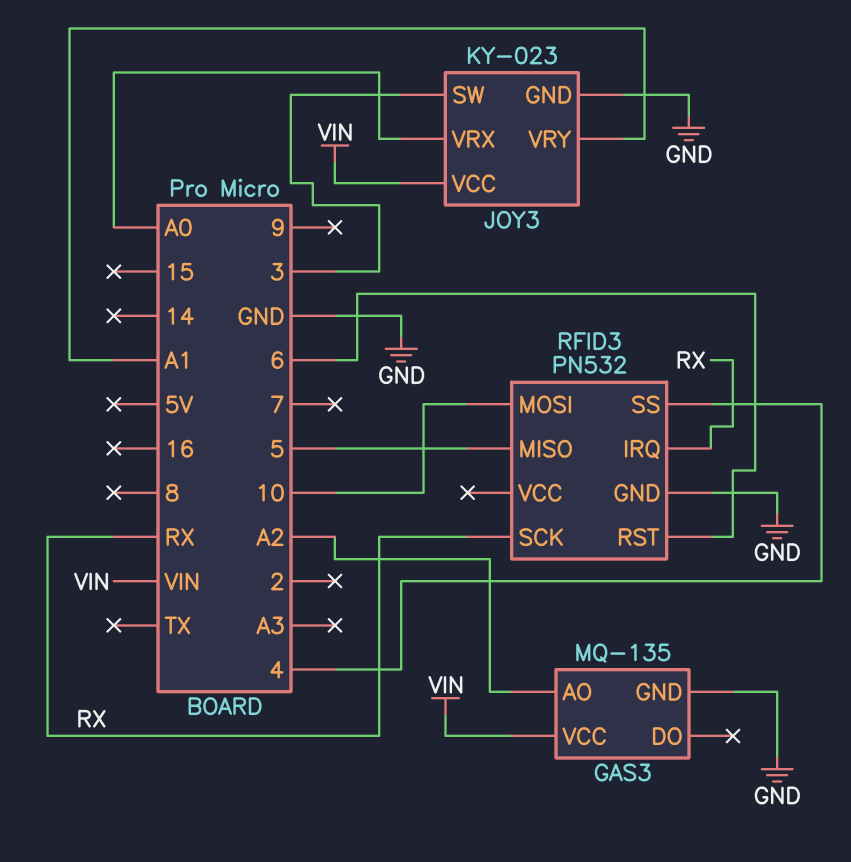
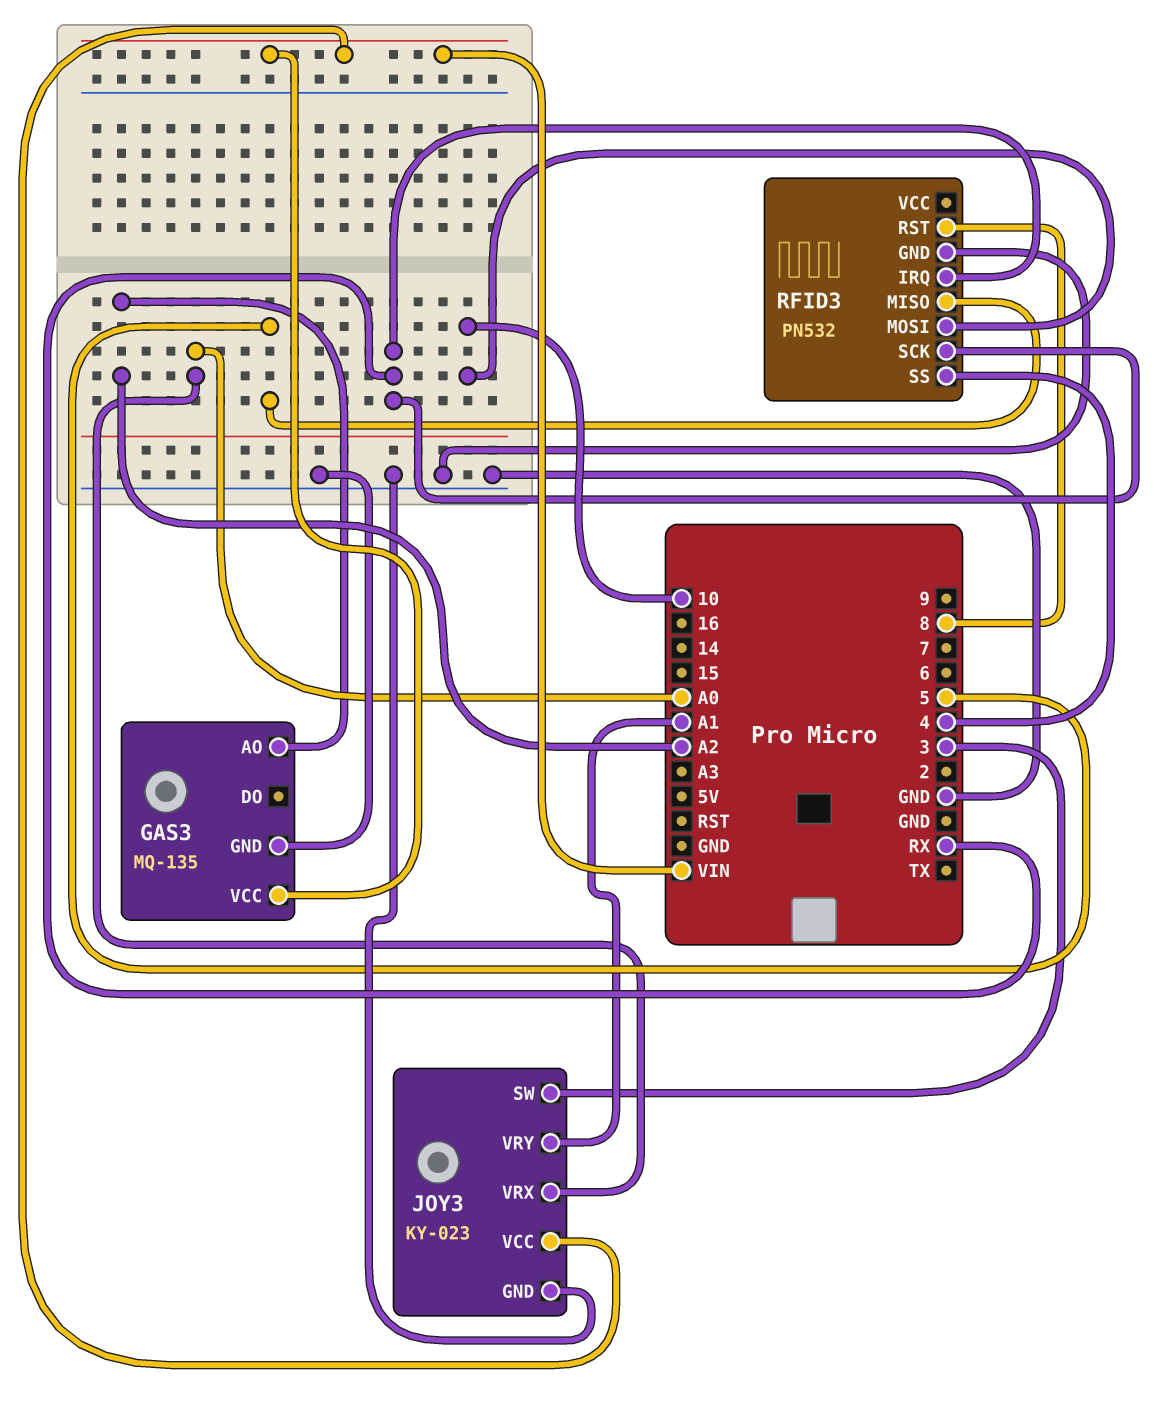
RFID3 pin RST: 6 -> 8

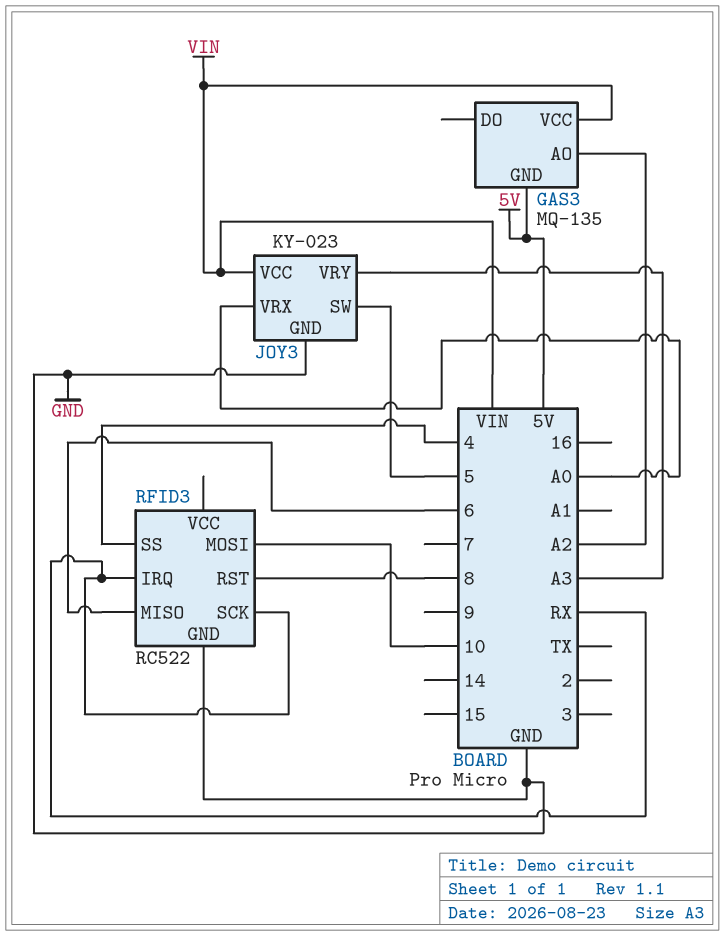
GAS3 pin GND: GND -> 5V
JOY3 pin SW: 3 -> 5
JOY3 pin VRY: A1 -> A3
RFID3: PN532 -> RC522
RFID3 pin MISO: 5 -> 6

